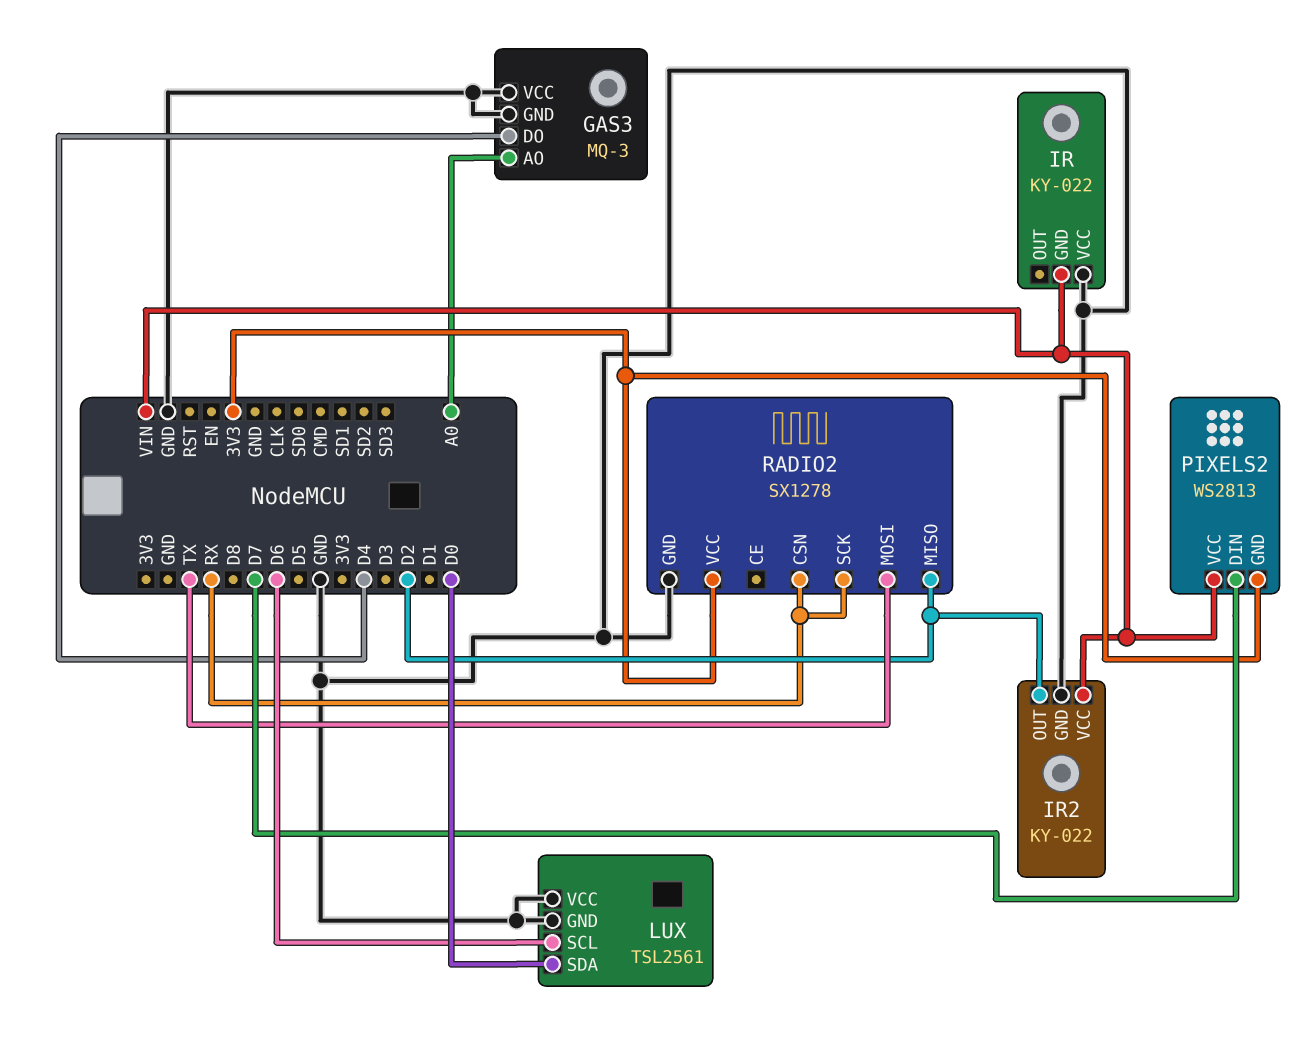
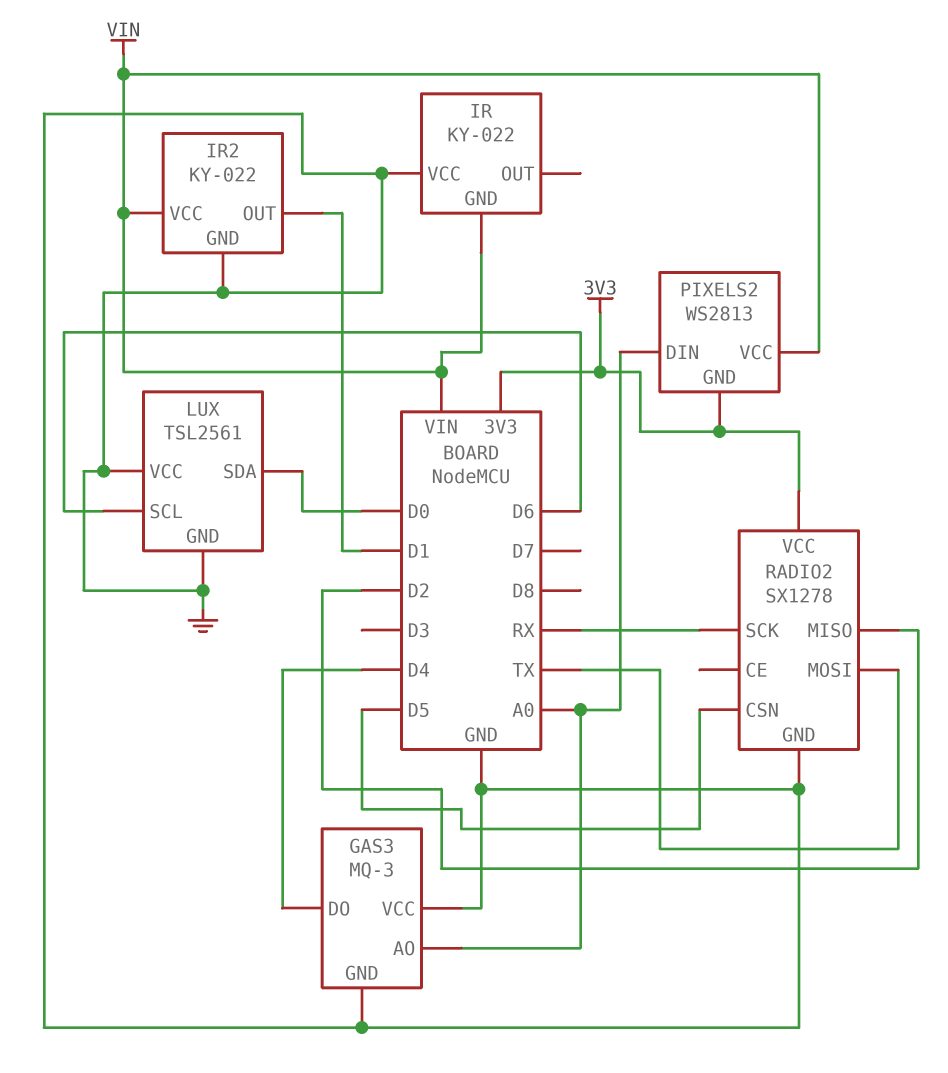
IR2 pin OUT: D2 -> D1
PIXELS2 pin DIN: D7 -> A0
RADIO2 pin CSN: RX -> D5

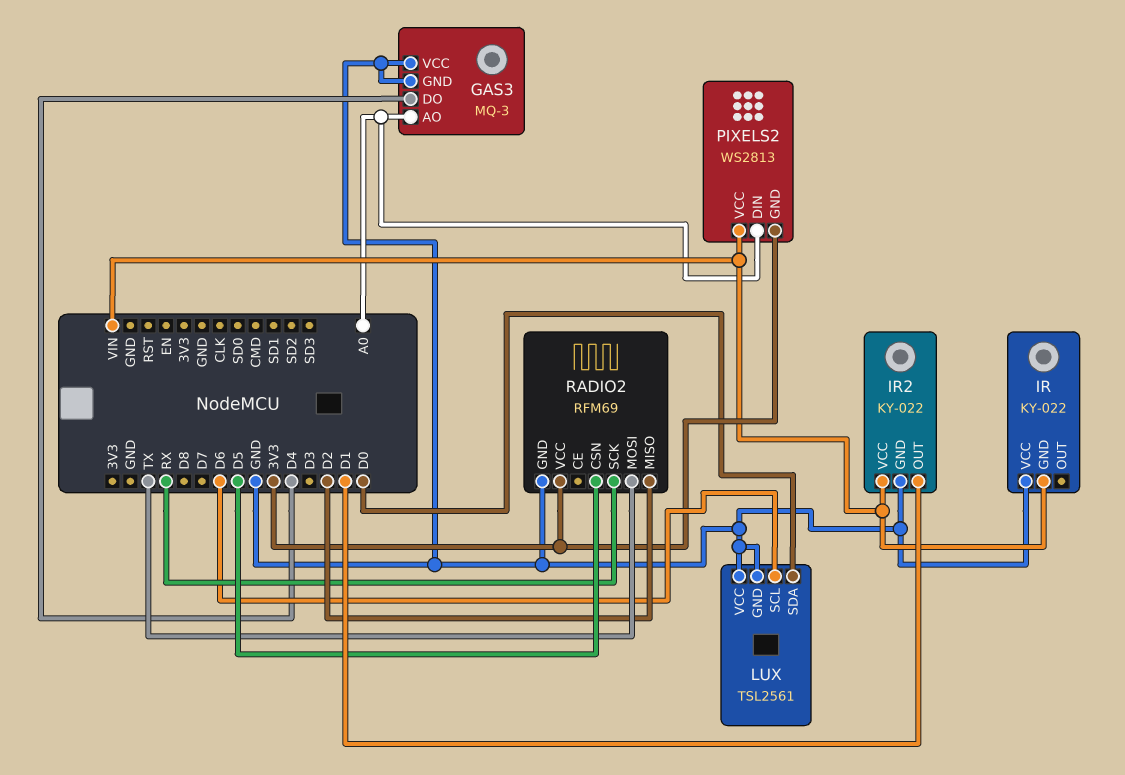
RADIO2: SX1278 -> RFM69

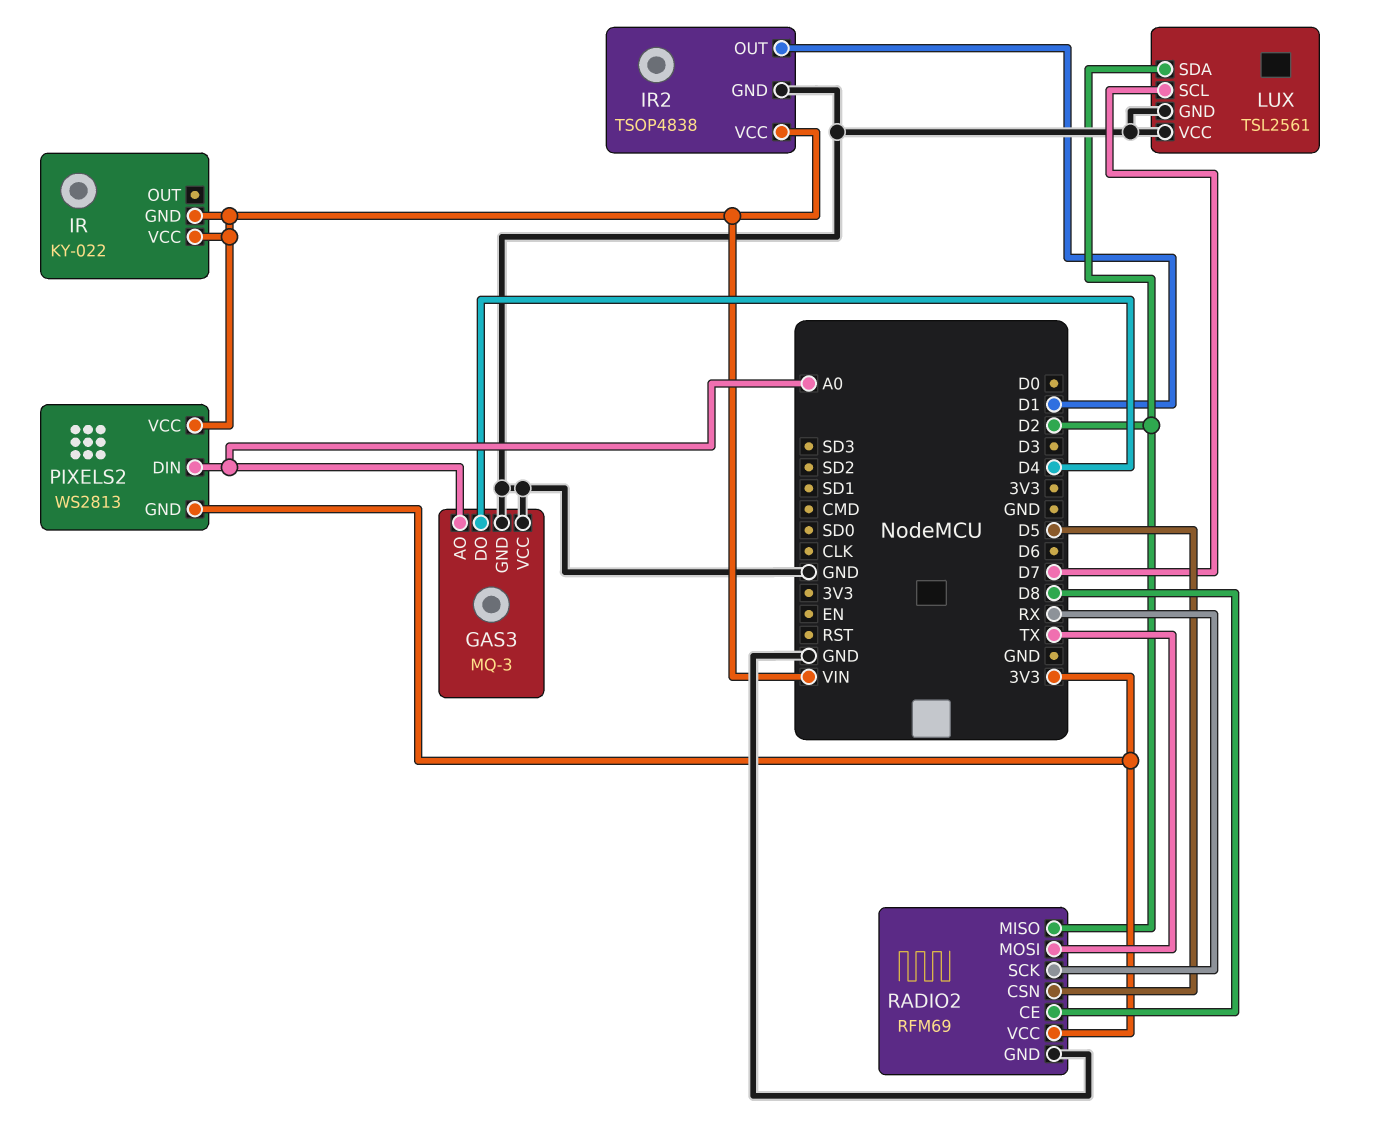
IR pin VCC: GND -> VIN
IR2: KY-022 -> TSOP4838
LUX pin SCL: D6 -> D7
LUX pin SDA: D0 -> D2
RADIO2 pin CE: none -> D8

